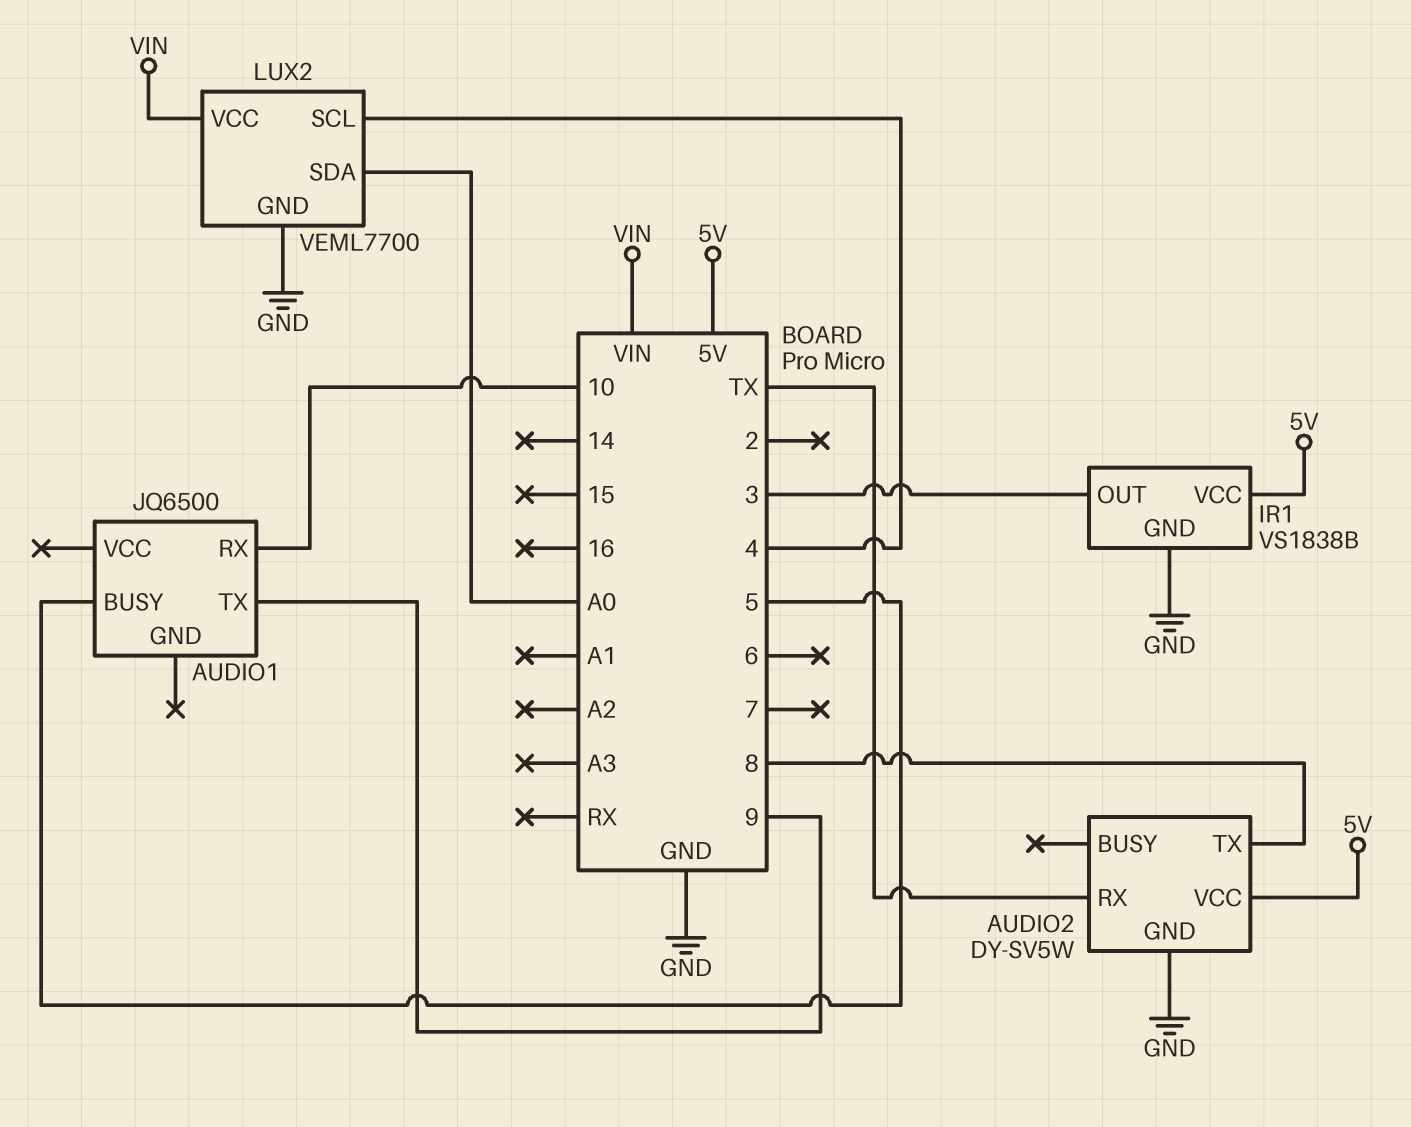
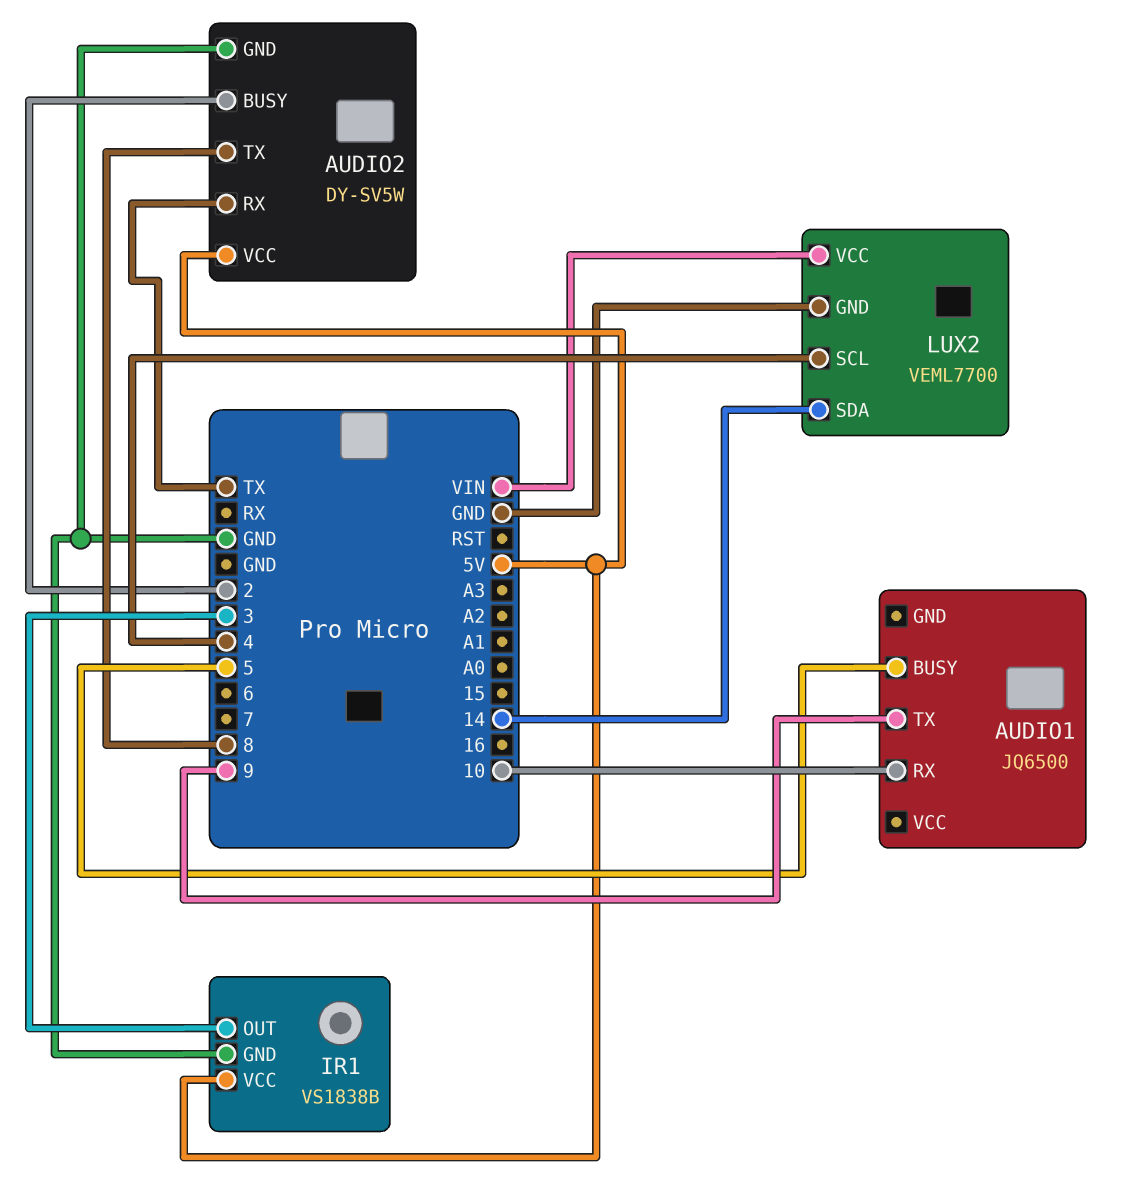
AUDIO2 pin BUSY: none -> 2
LUX2 pin SDA: A0 -> 14

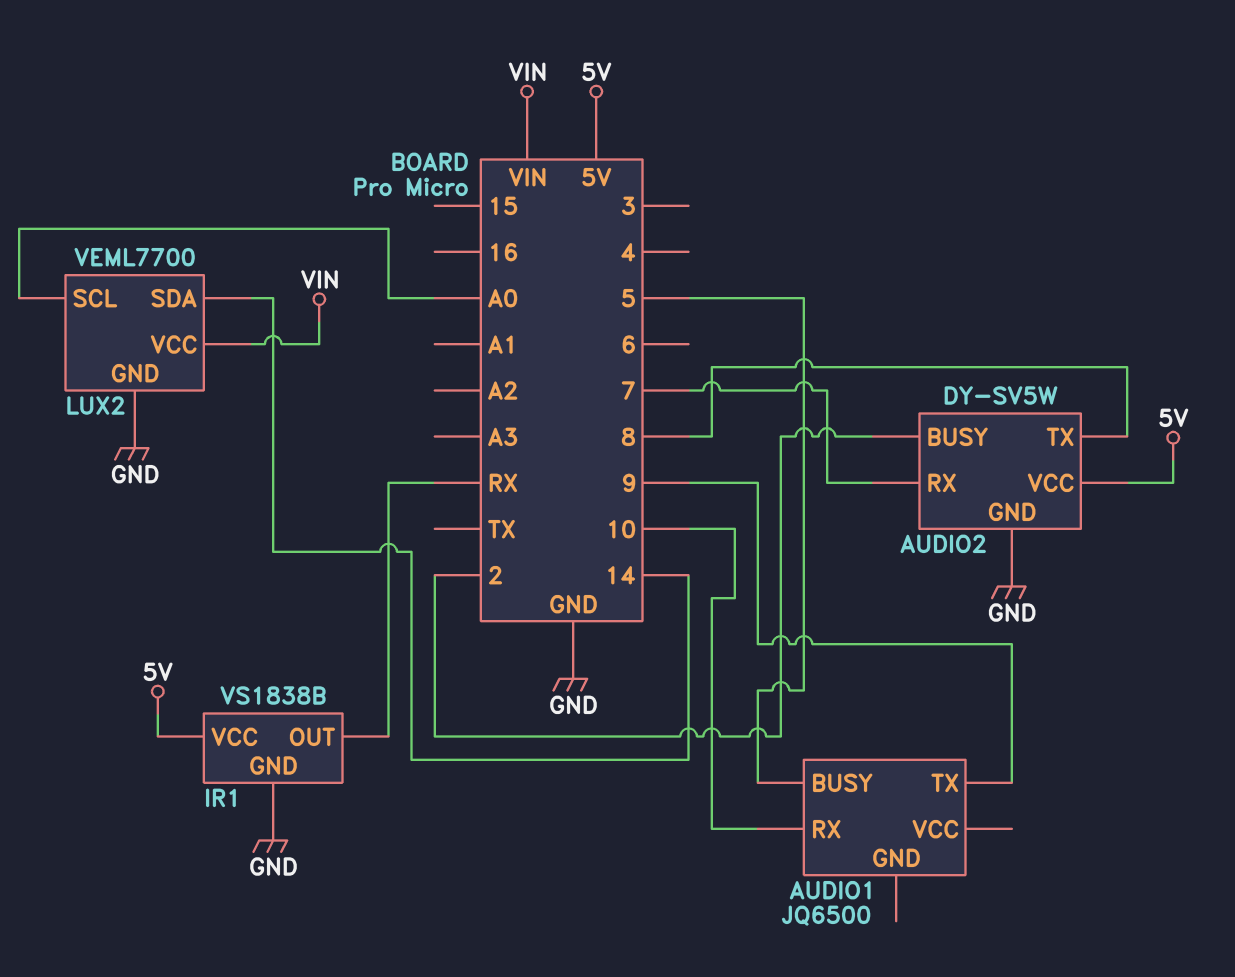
AUDIO2 pin RX: TX -> 7
IR1 pin OUT: 3 -> RX
LUX2 pin SCL: 4 -> A0

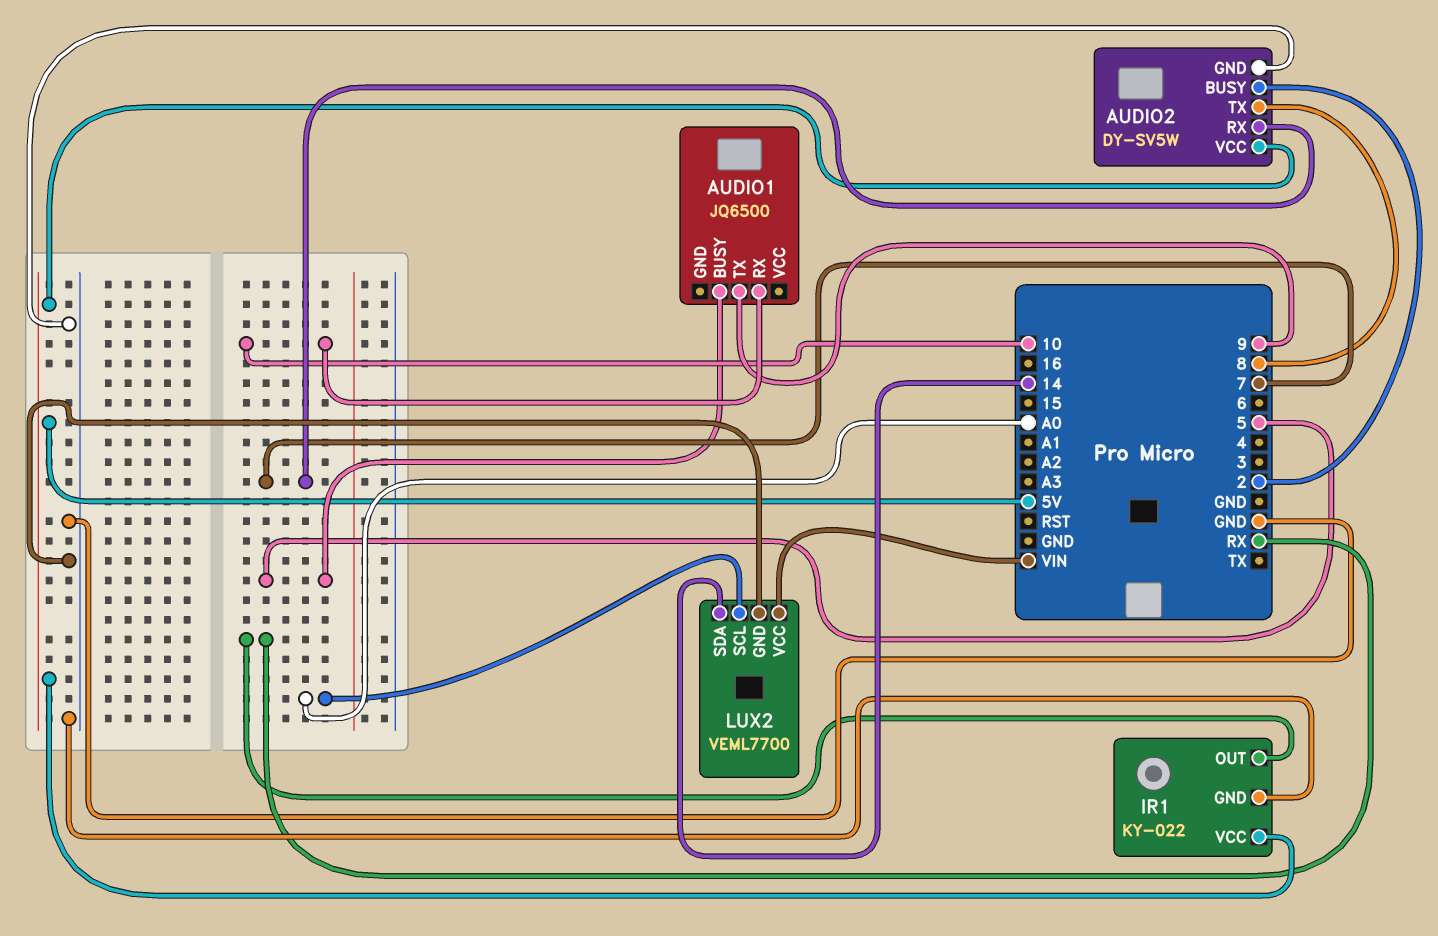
IR1: VS1838B -> KY-022

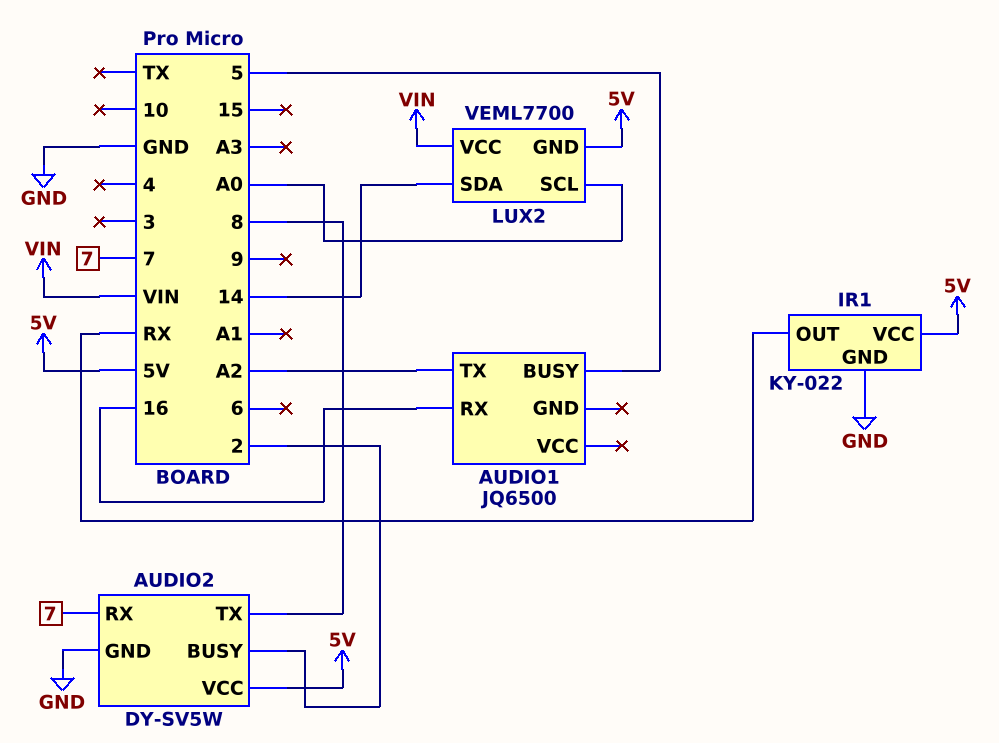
AUDIO1 pin RX: 10 -> 16
AUDIO1 pin TX: 9 -> A2
LUX2 pin GND: GND -> 5V

